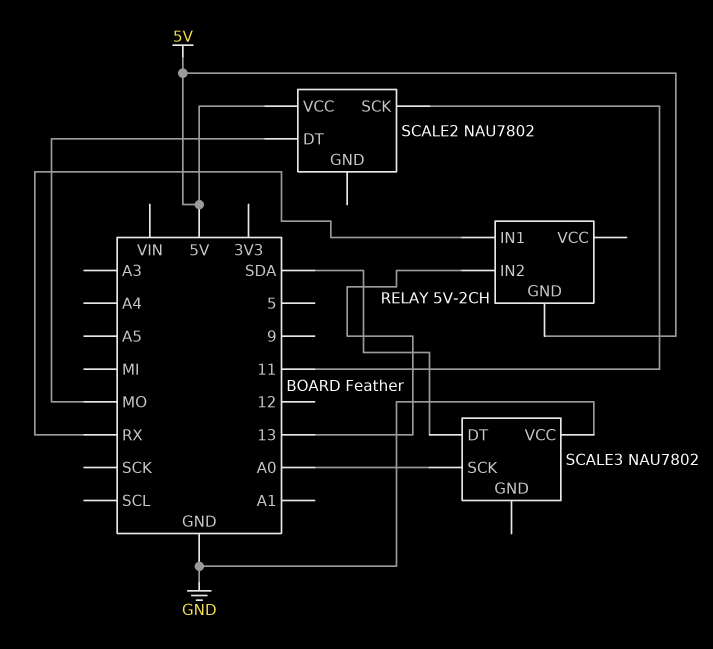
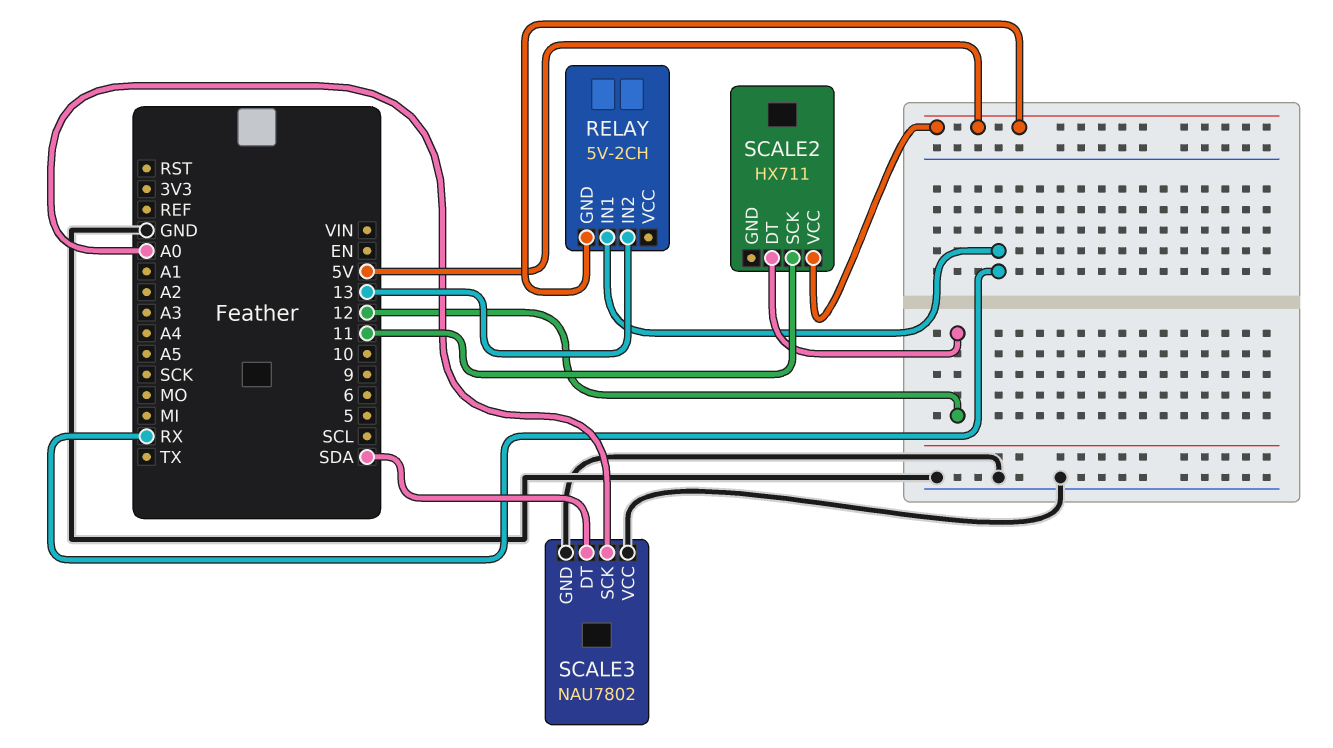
SCALE2: NAU7802 -> HX711
SCALE2 pin DT: MO -> 12
SCALE3 pin GND: none -> GND

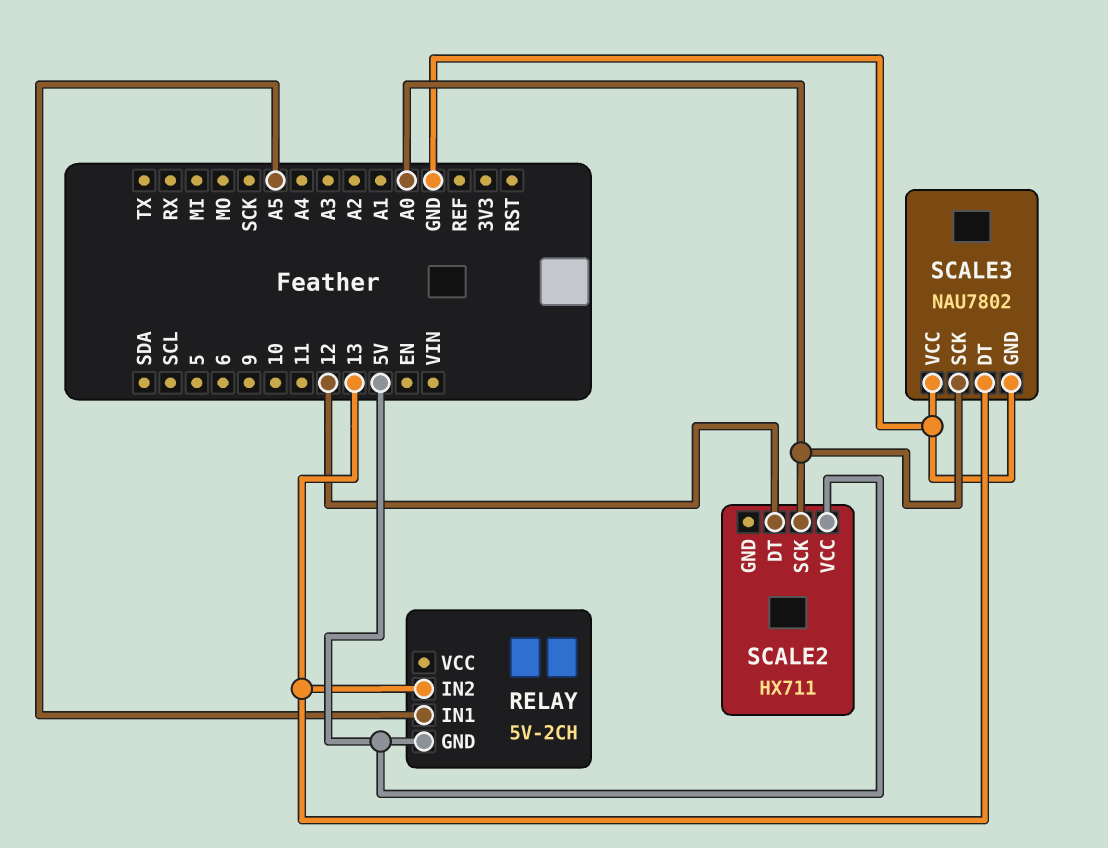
RELAY pin IN1: RX -> A5
SCALE2 pin SCK: 11 -> A0
SCALE3 pin DT: SDA -> 13

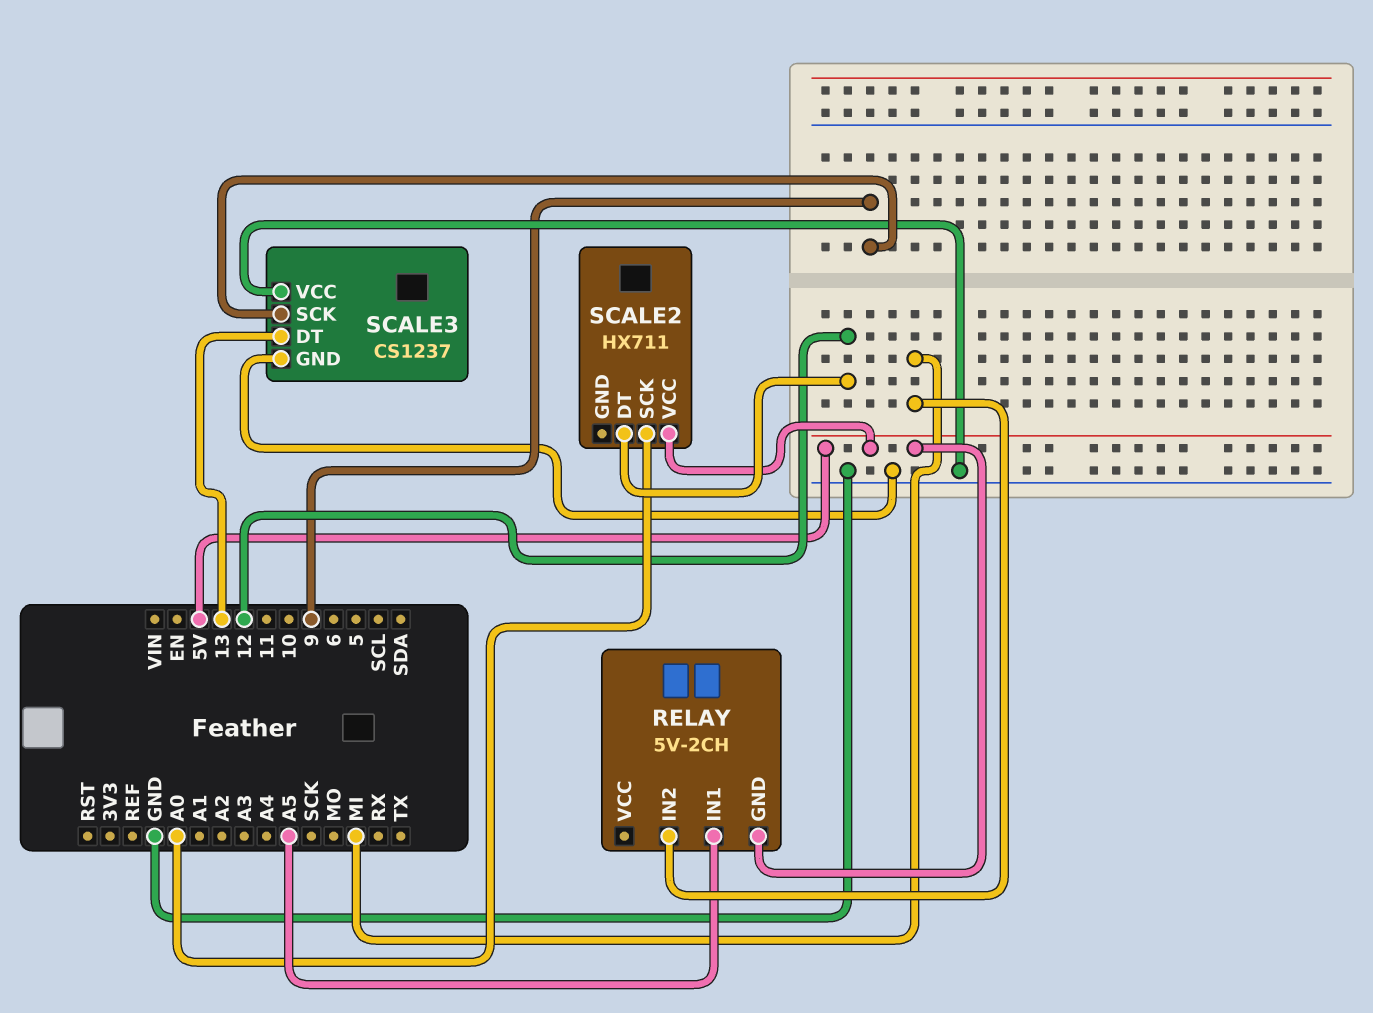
RELAY pin IN2: 13 -> MI
SCALE3: NAU7802 -> CS1237
SCALE3 pin SCK: A0 -> 9

